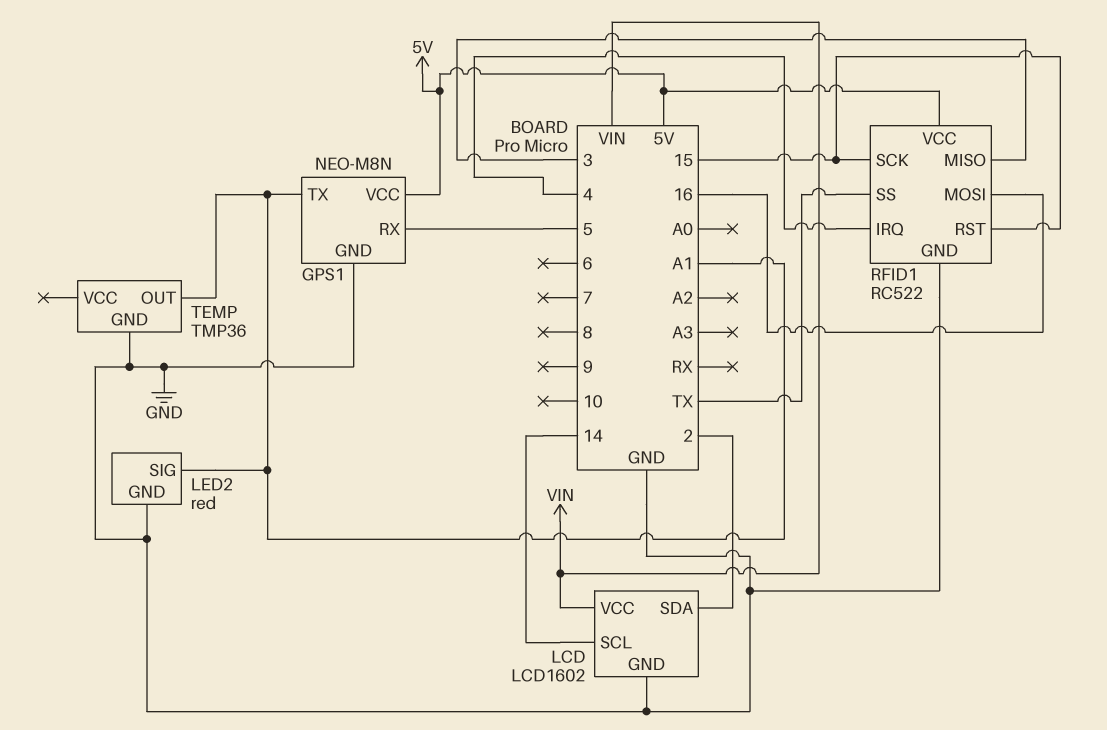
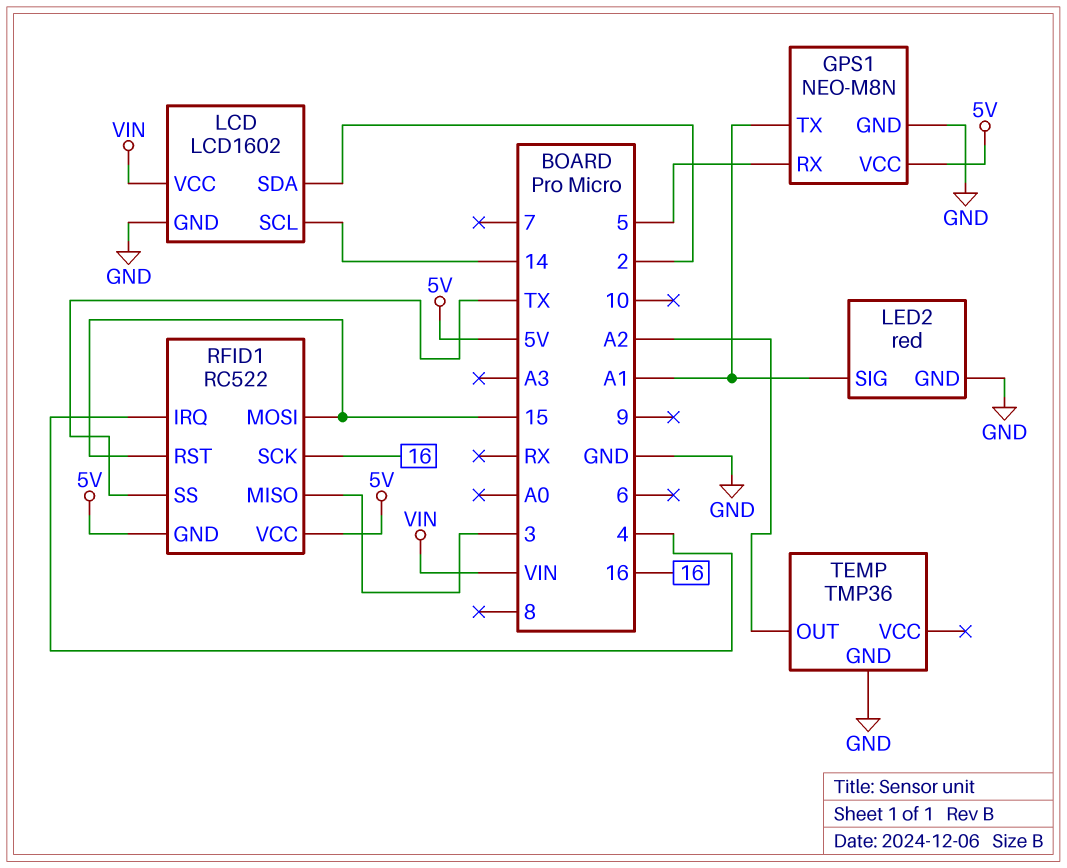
RFID1 pin GND: GND -> 5V
RFID1 pin MOSI: 16 -> 15
RFID1 pin SCK: 15 -> 16
TEMP pin OUT: A1 -> A2

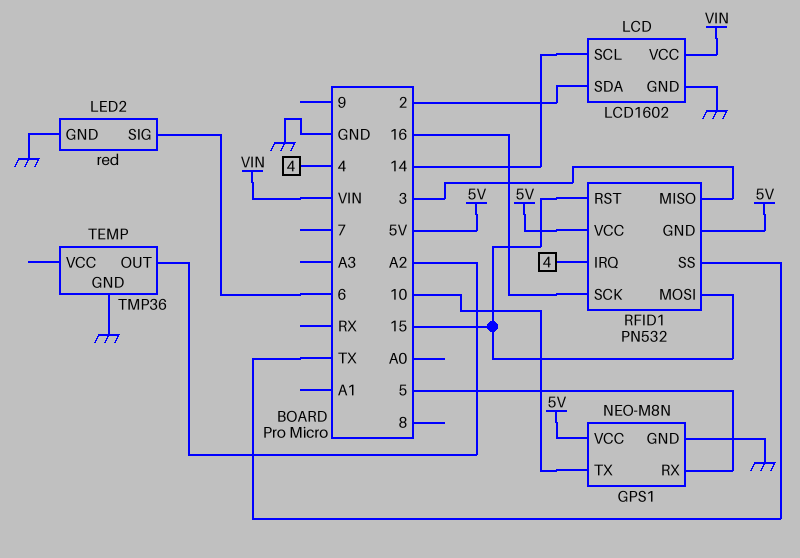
GPS1 pin TX: A1 -> 10
LED2 pin SIG: A1 -> 6
RFID1: RC522 -> PN532

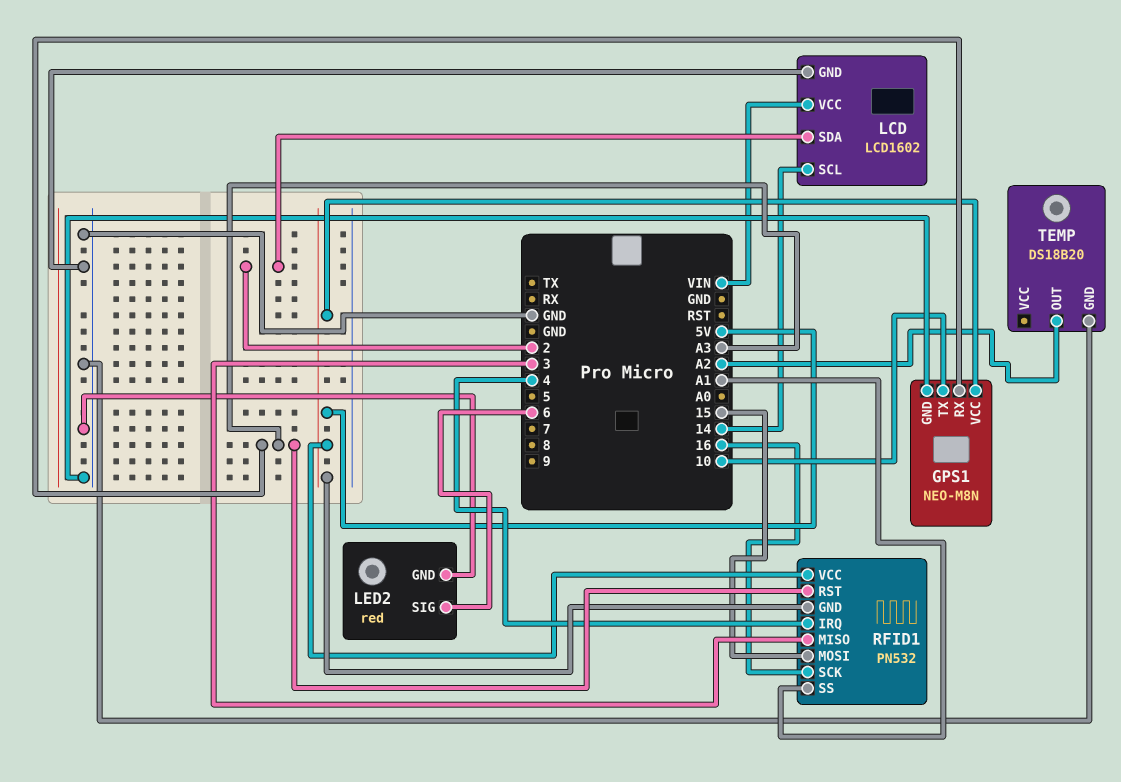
GPS1 pin RX: 5 -> A3
RFID1 pin RST: 15 -> A3
RFID1 pin SS: TX -> A1
TEMP: TMP36 -> DS18B20

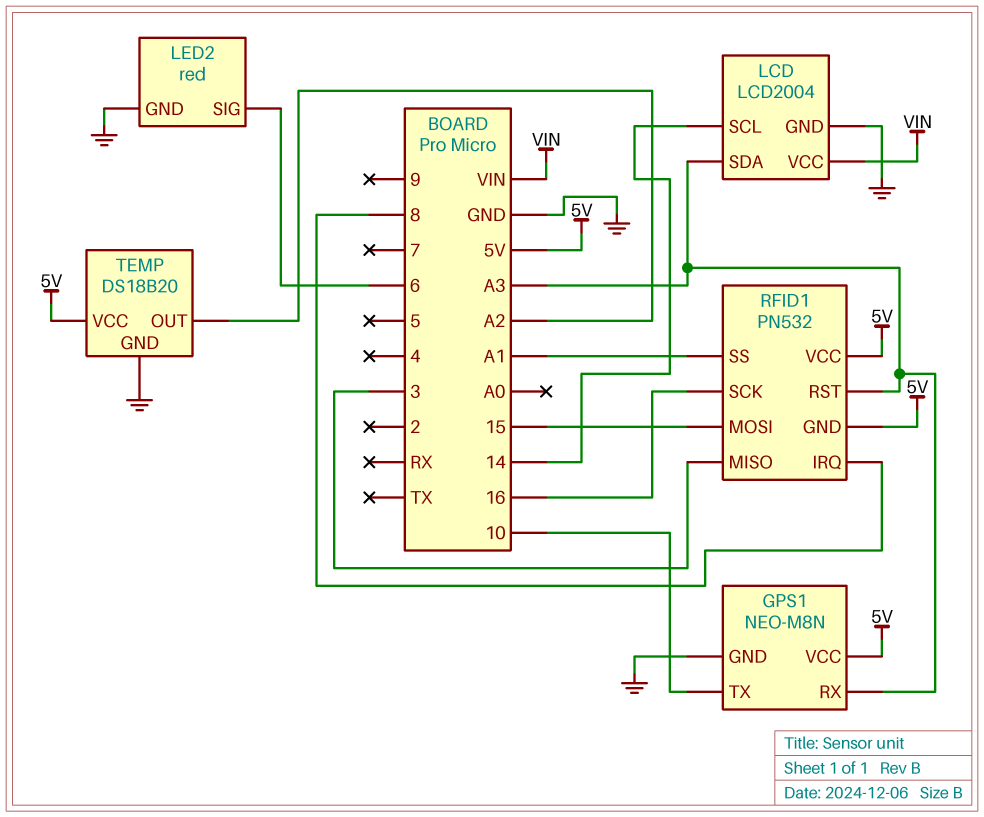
LCD: LCD1602 -> LCD2004
LCD pin SDA: 2 -> A3
RFID1 pin IRQ: 4 -> 8
TEMP pin VCC: none -> 5V

